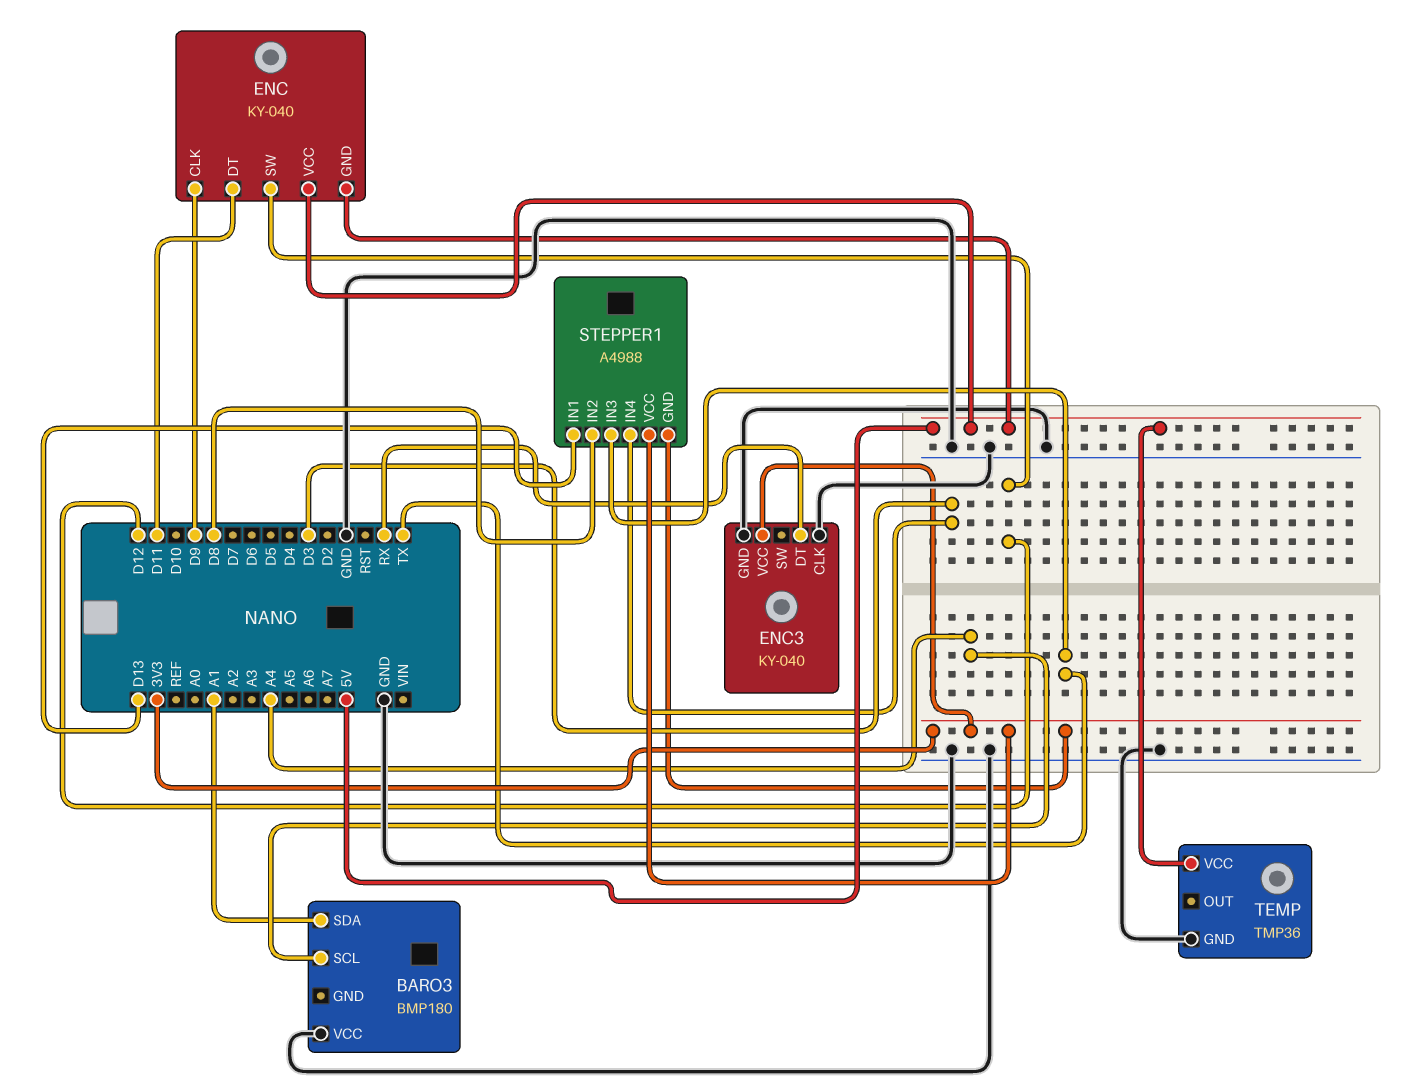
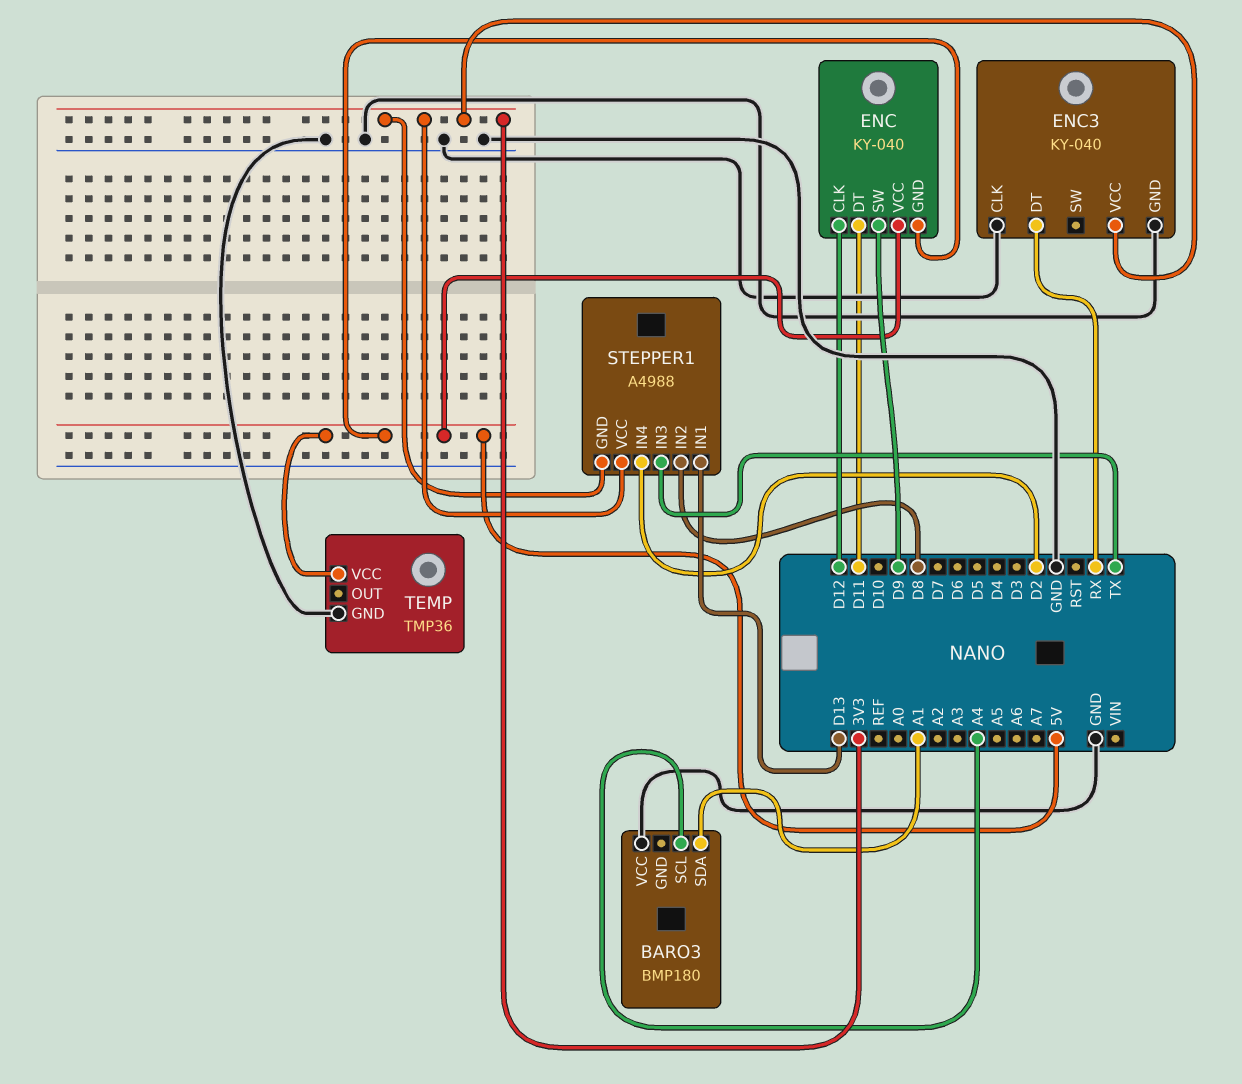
ENC pin CLK: D9 -> D12
ENC pin SW: D12 -> D9
STEPPER1 pin IN4: D3 -> D2

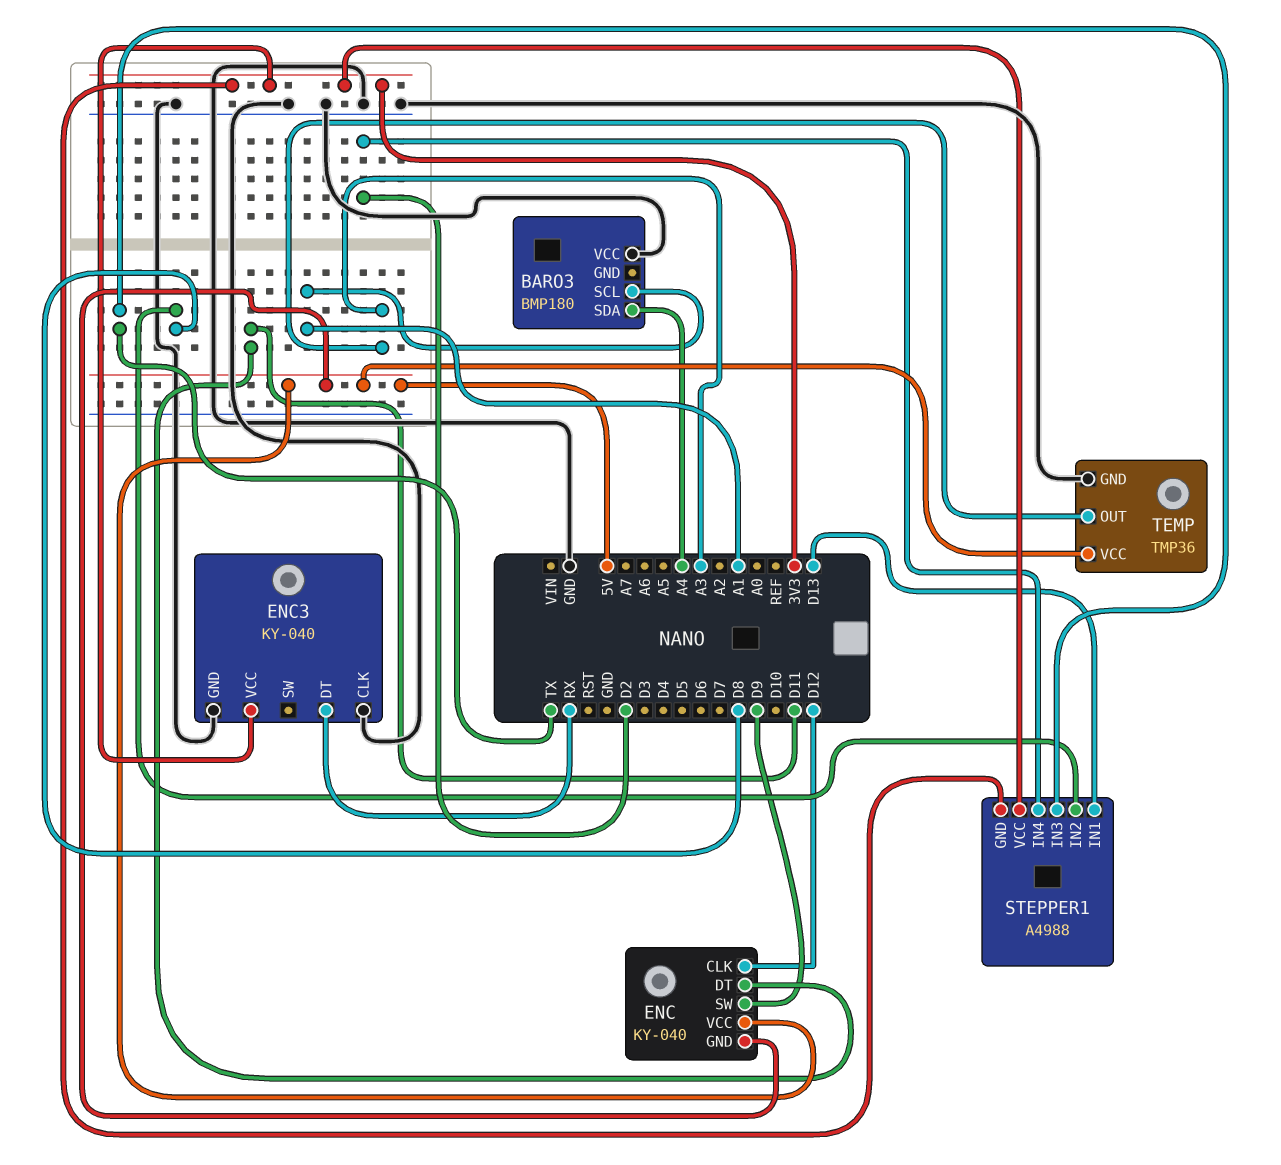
BARO3 pin SCL: A4 -> A1
BARO3 pin SDA: A1 -> A4
TEMP pin OUT: none -> A3

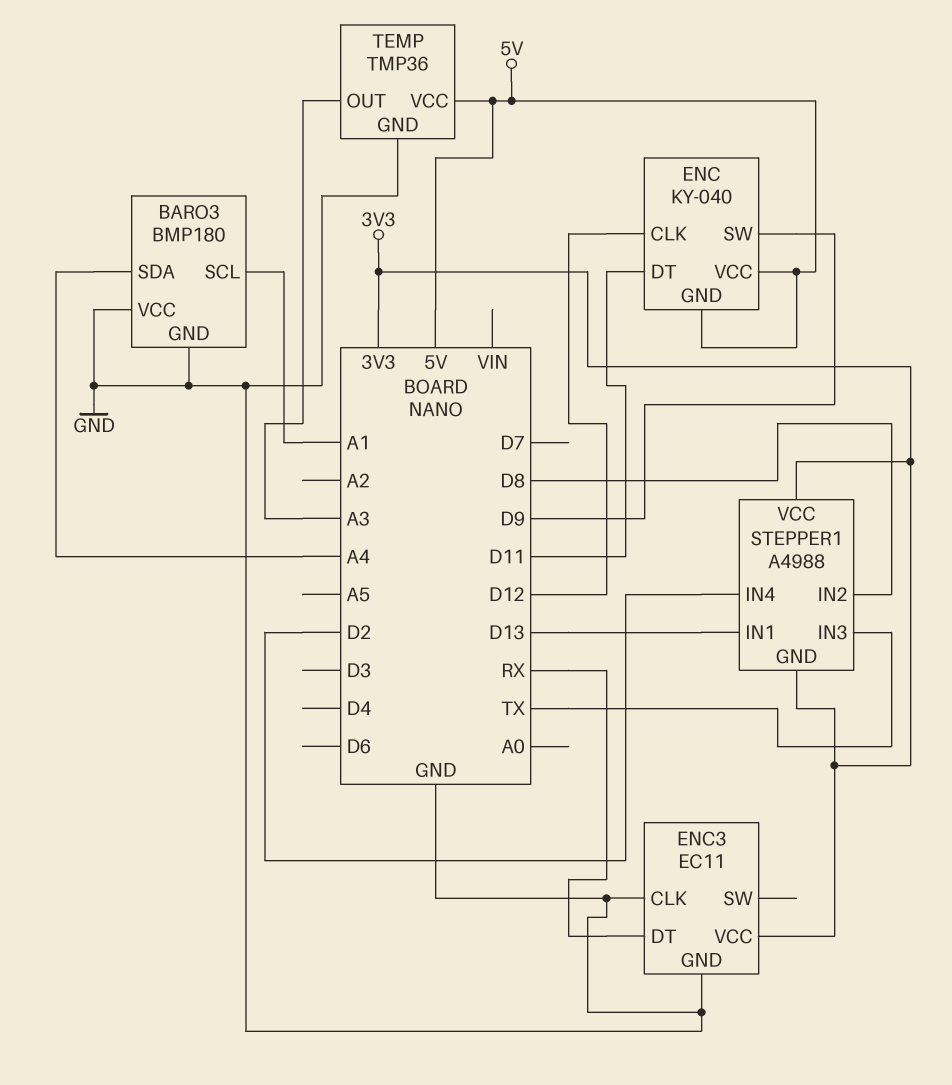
BARO3 pin GND: none -> GND
ENC3: KY-040 -> EC11

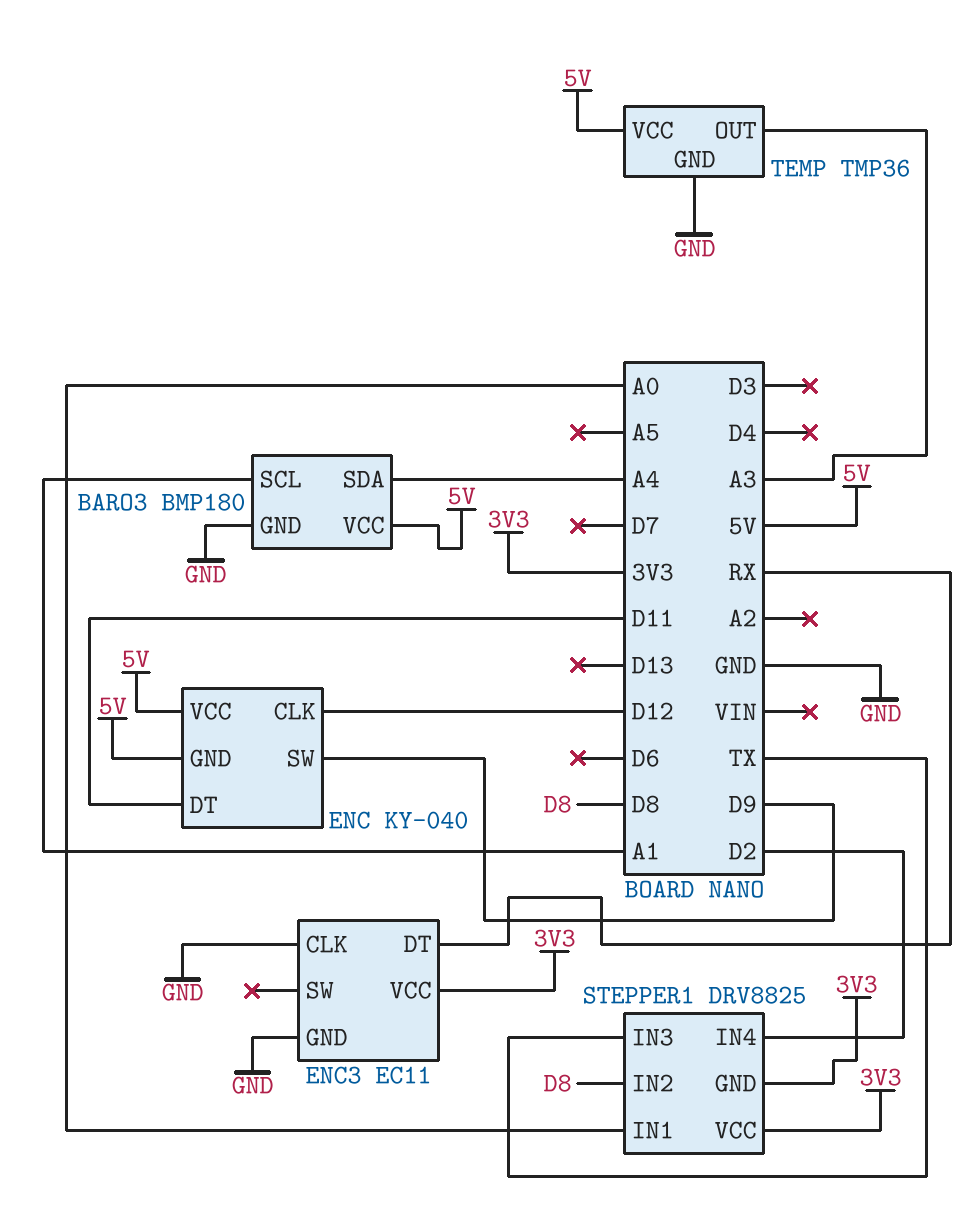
BARO3 pin VCC: GND -> 5V
STEPPER1: A4988 -> DRV8825
STEPPER1 pin IN1: D13 -> A0

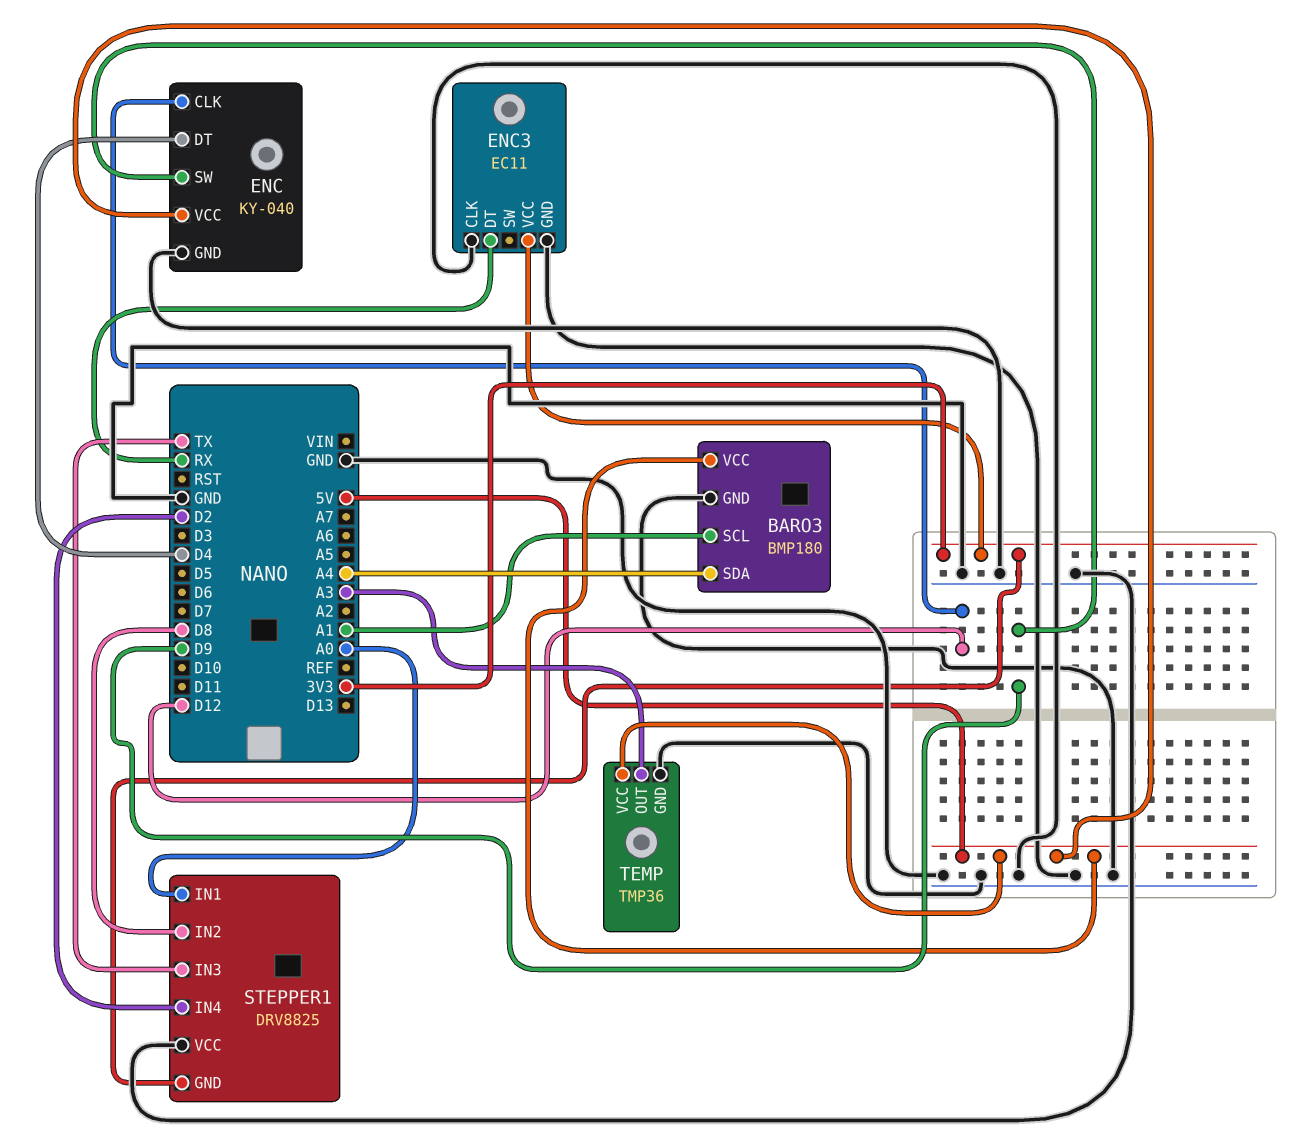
ENC pin DT: D11 -> D4
ENC pin GND: 5V -> GND
STEPPER1 pin VCC: 3V3 -> GND

